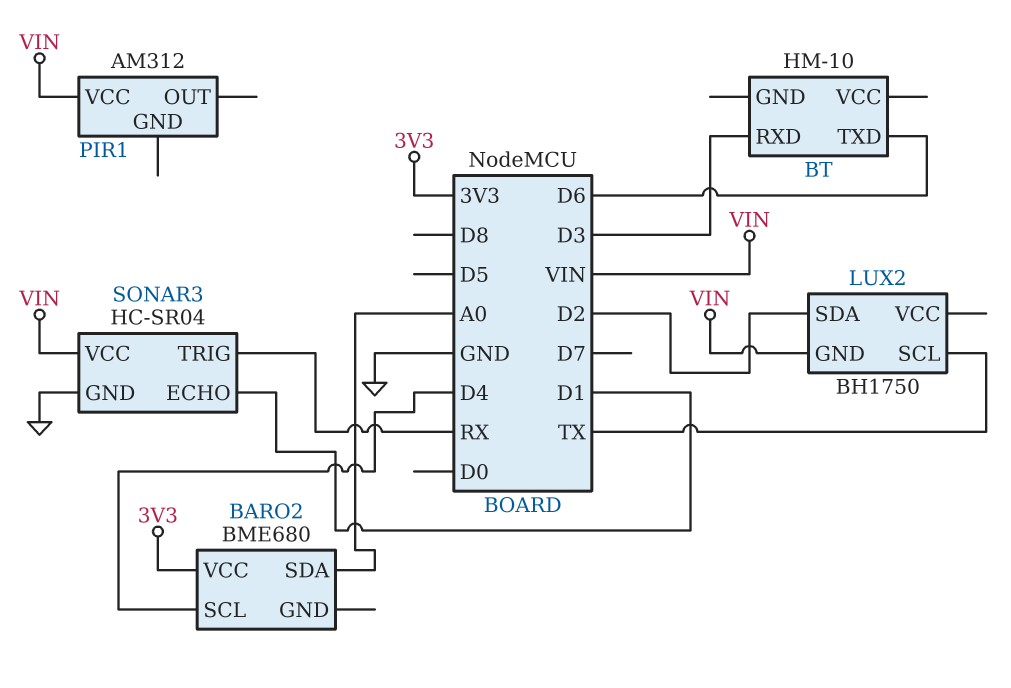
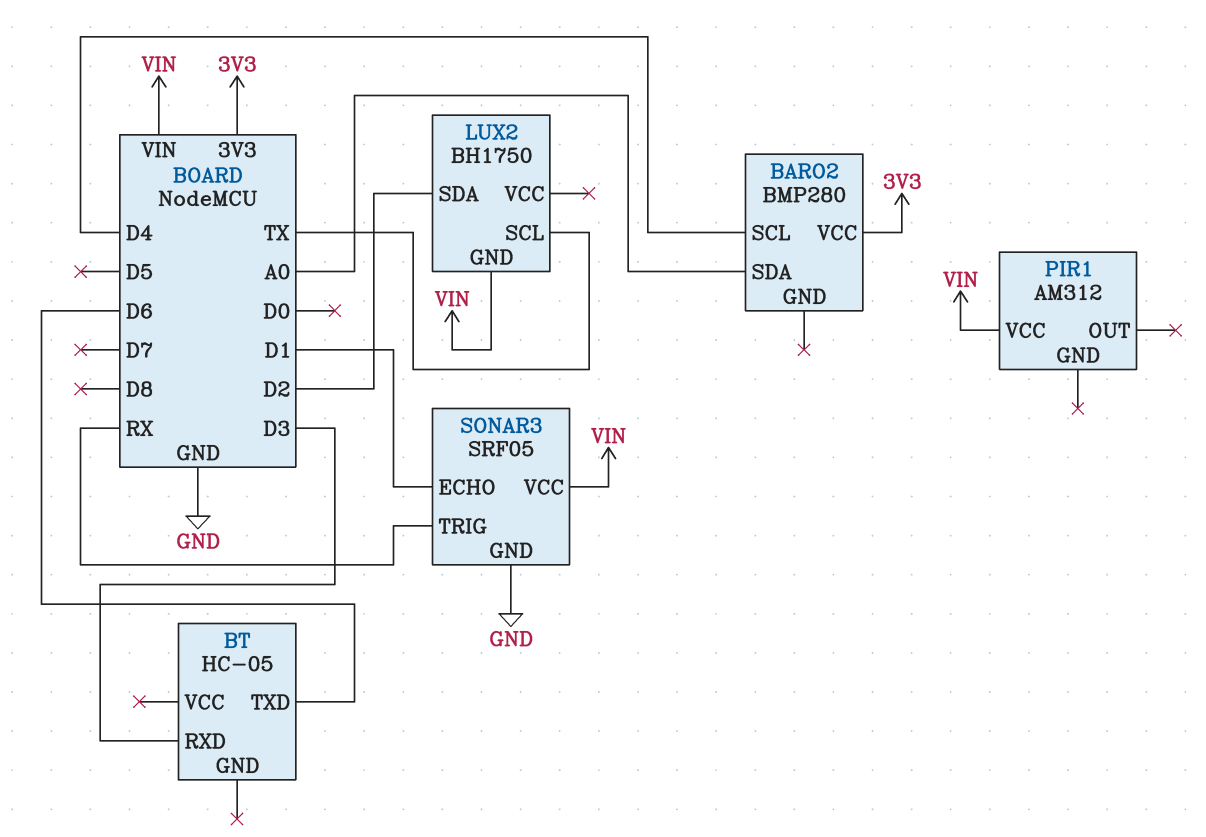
BARO2: BME680 -> BMP280
BT: HM-10 -> HC-05
SONAR3: HC-SR04 -> SRF05

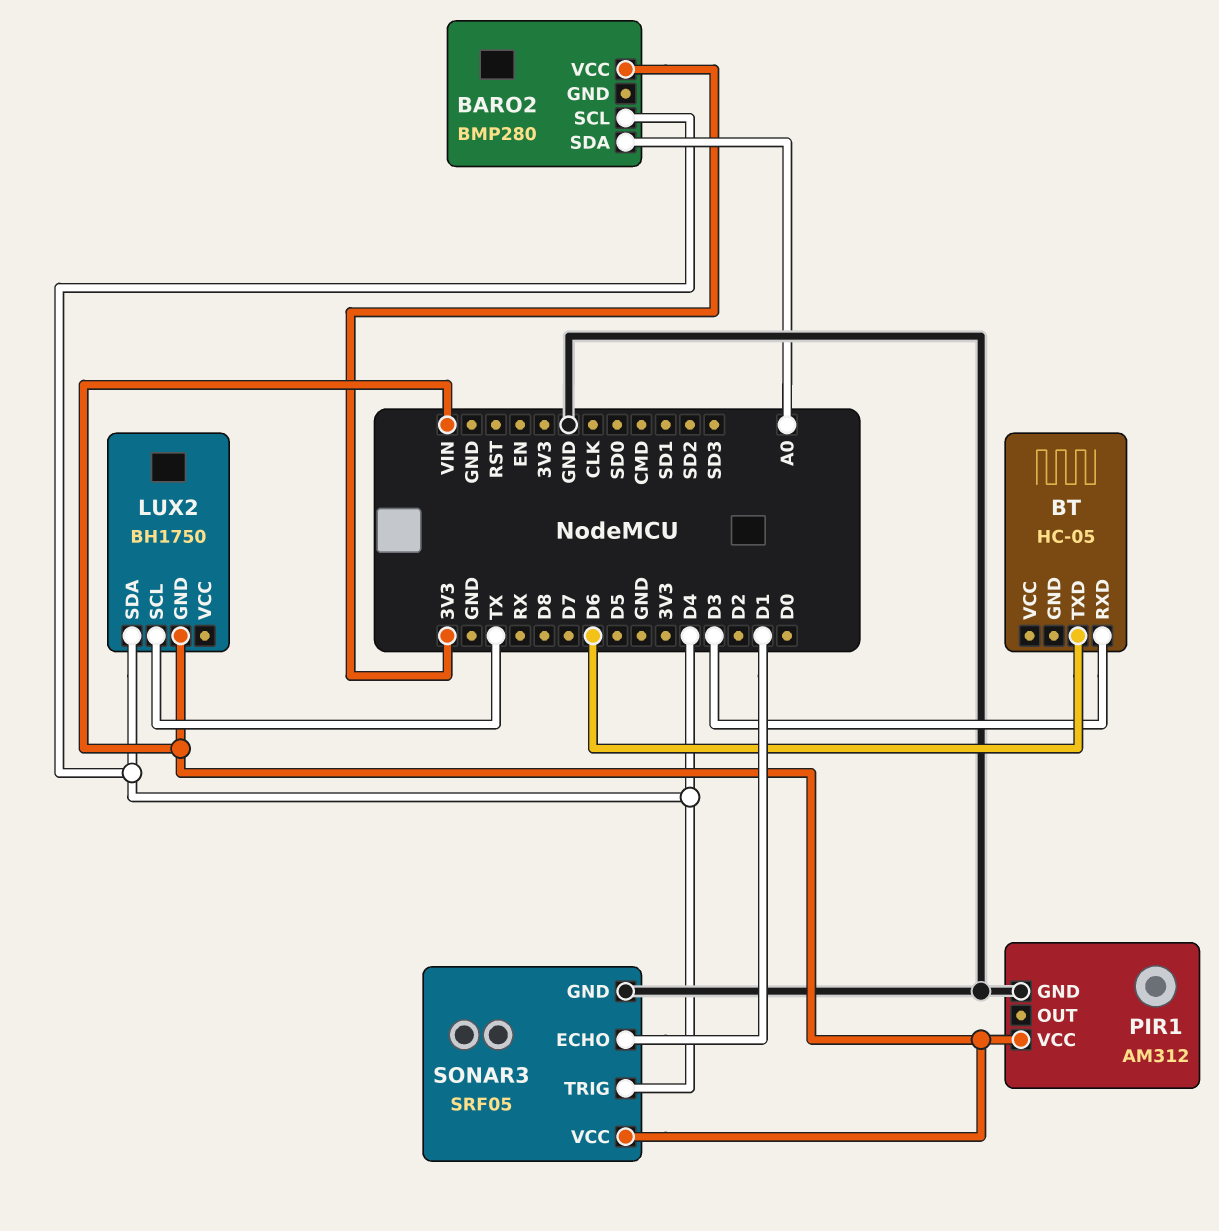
LUX2 pin SDA: D2 -> D4
PIR1 pin GND: none -> GND
SONAR3 pin TRIG: RX -> D4

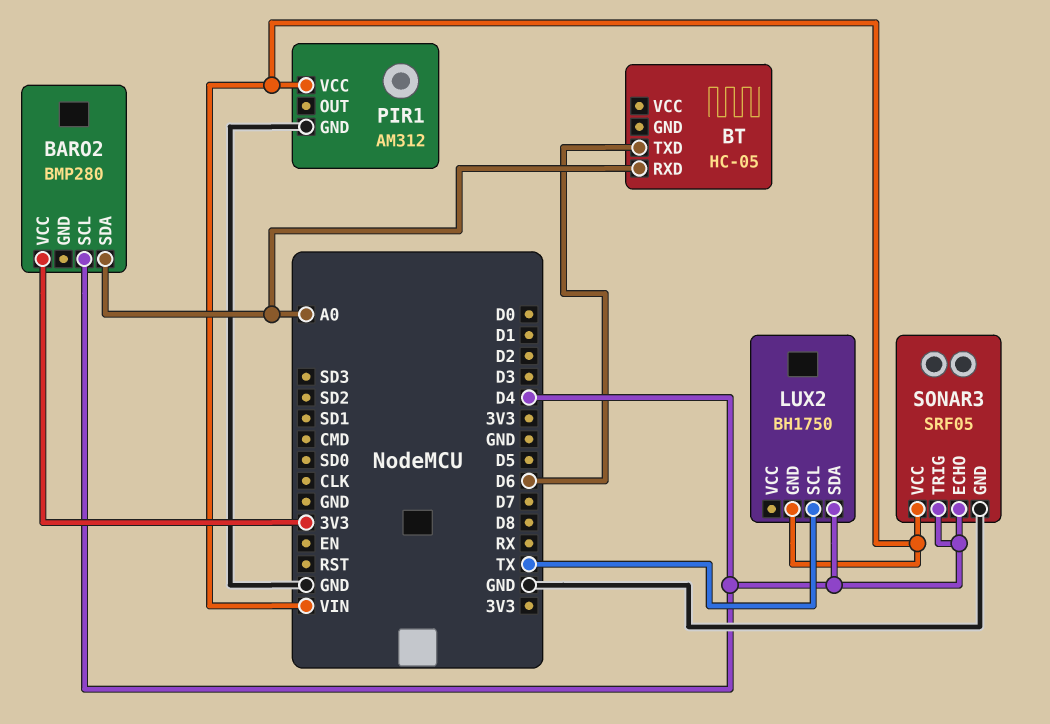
BT pin RXD: D3 -> A0
SONAR3 pin ECHO: D1 -> D4

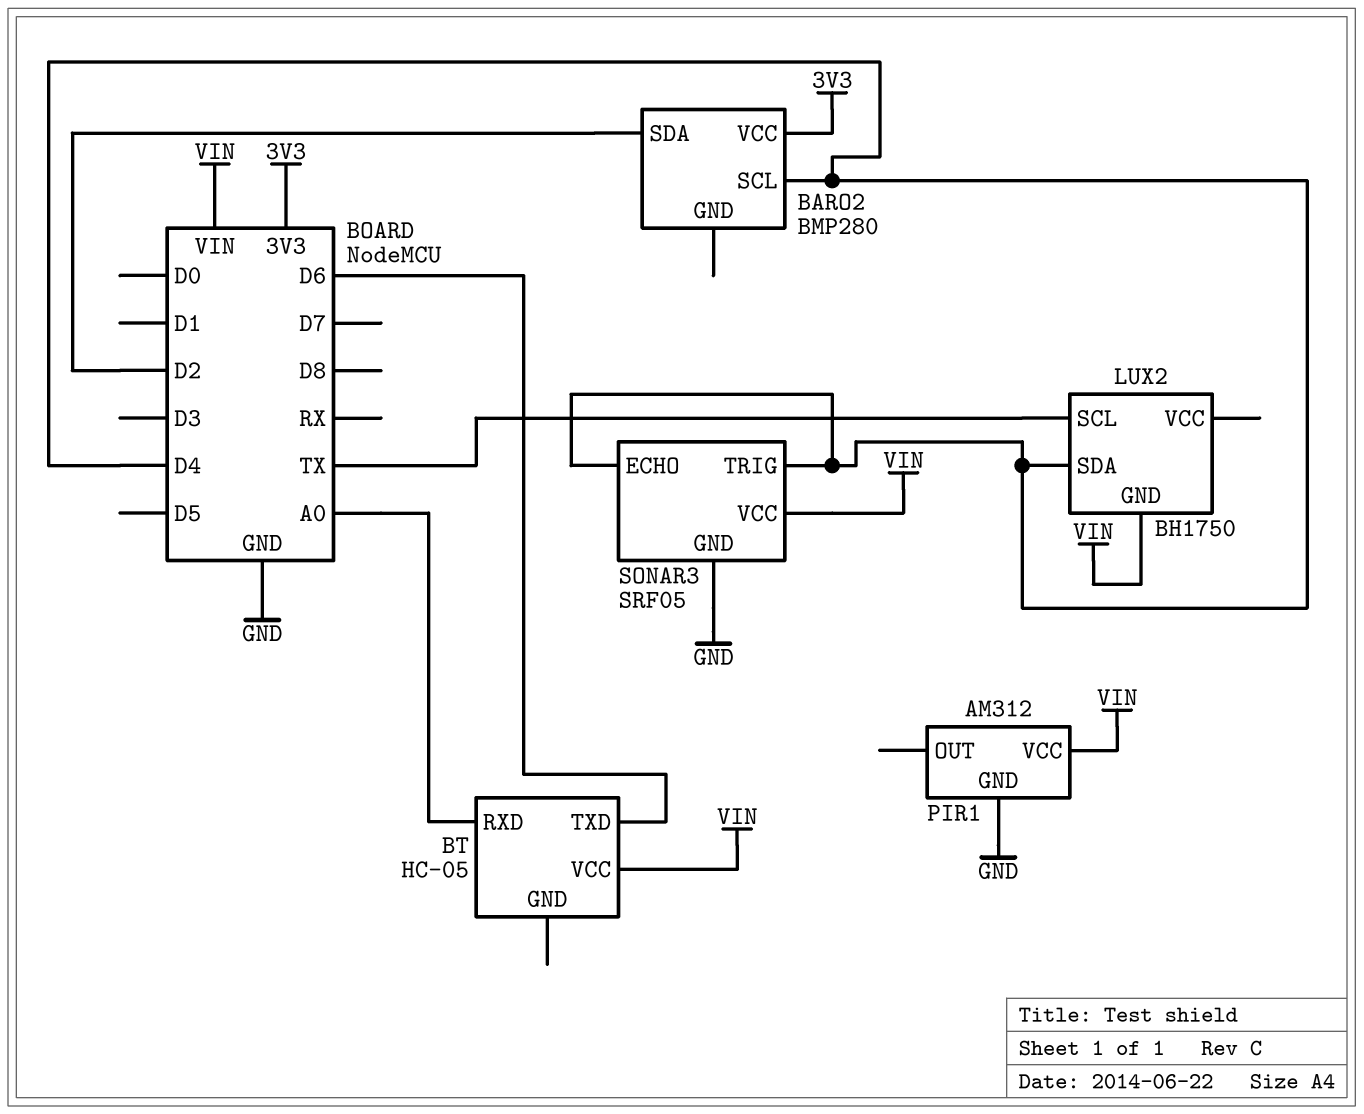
BARO2 pin SDA: A0 -> D2
BT pin VCC: none -> VIN

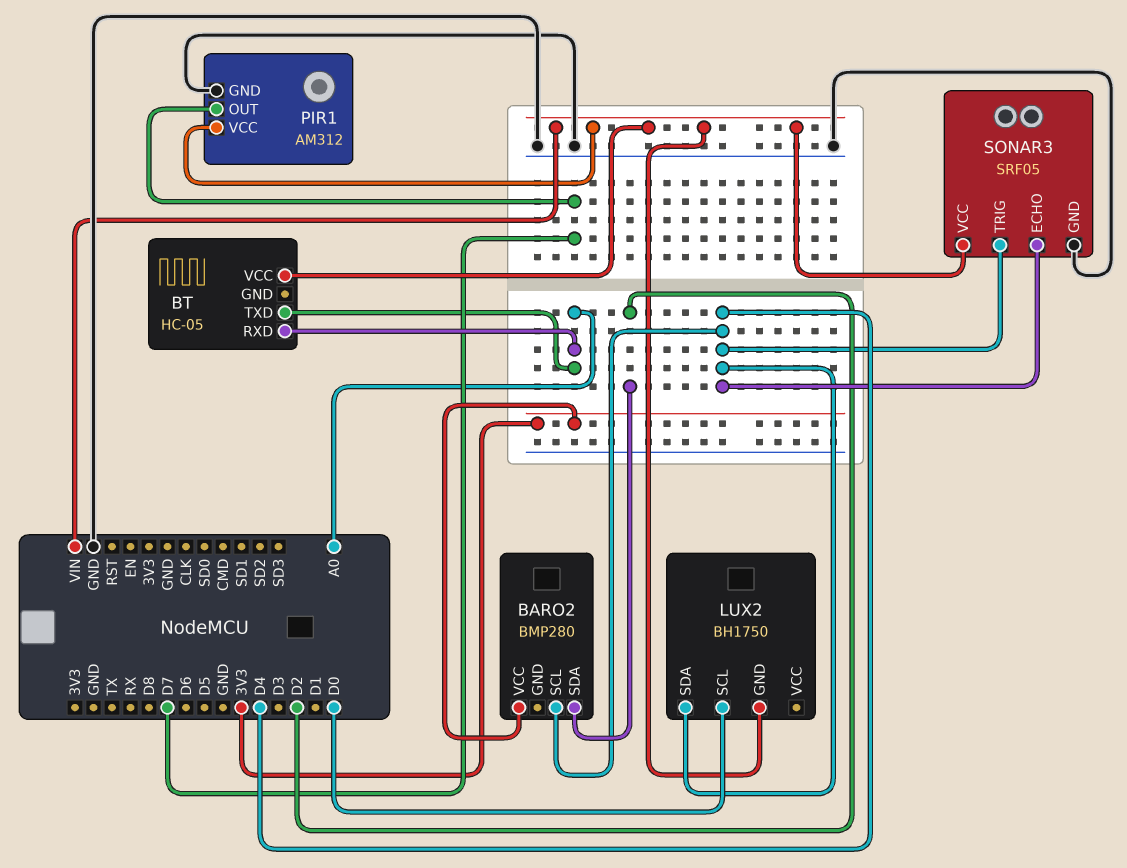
BT pin TXD: D6 -> A0
LUX2 pin SCL: TX -> D0
PIR1 pin OUT: none -> D7

